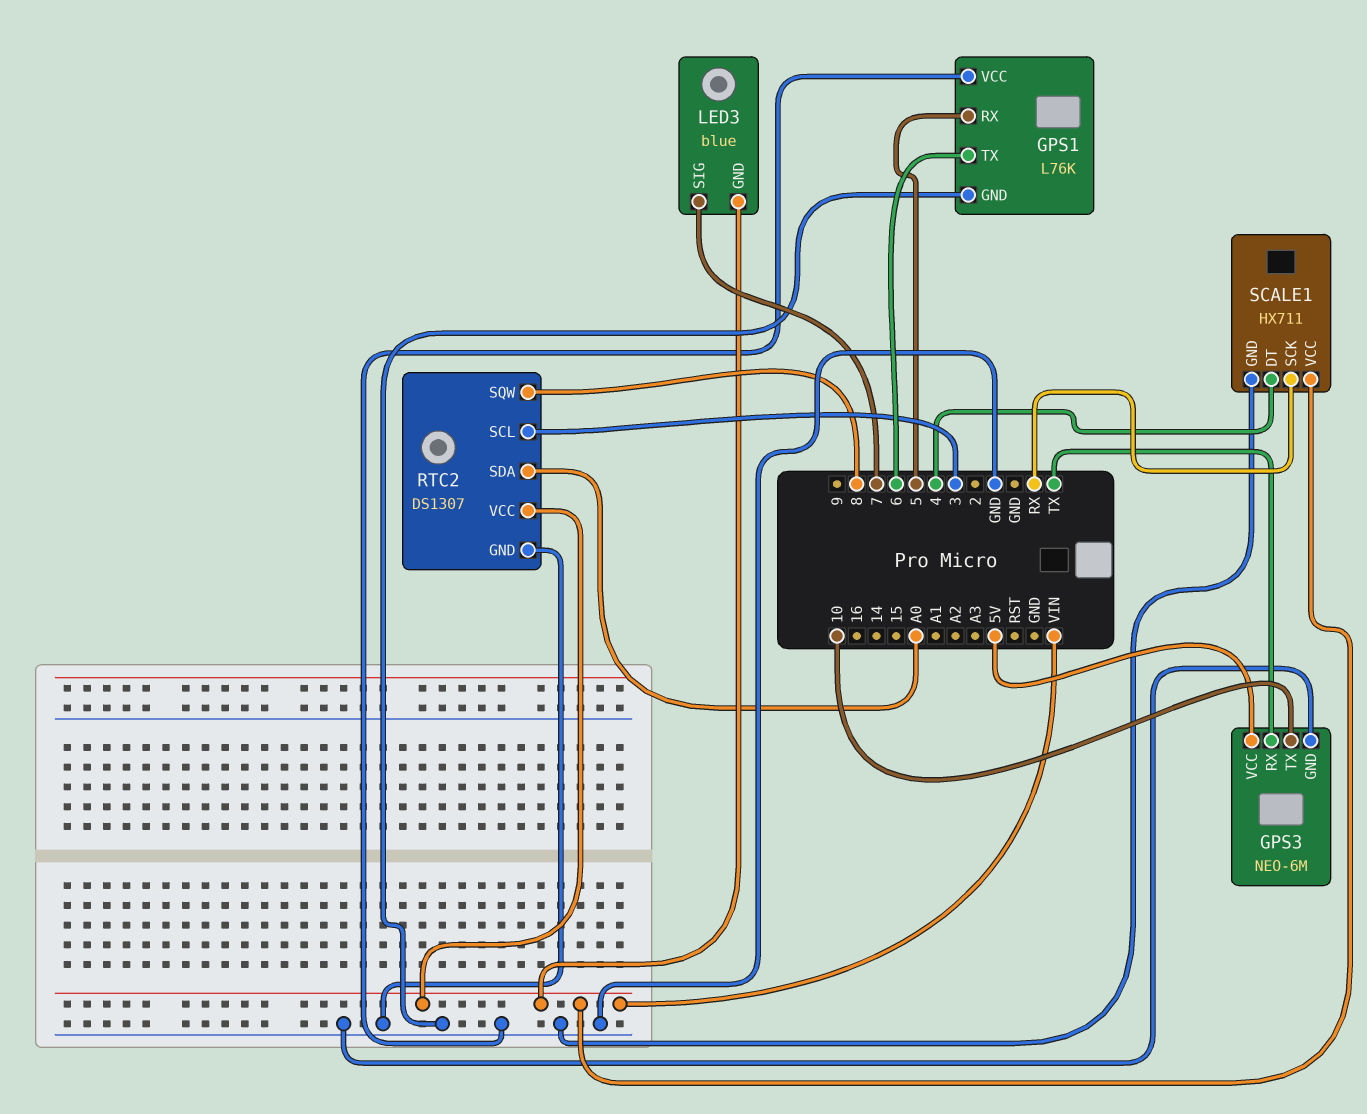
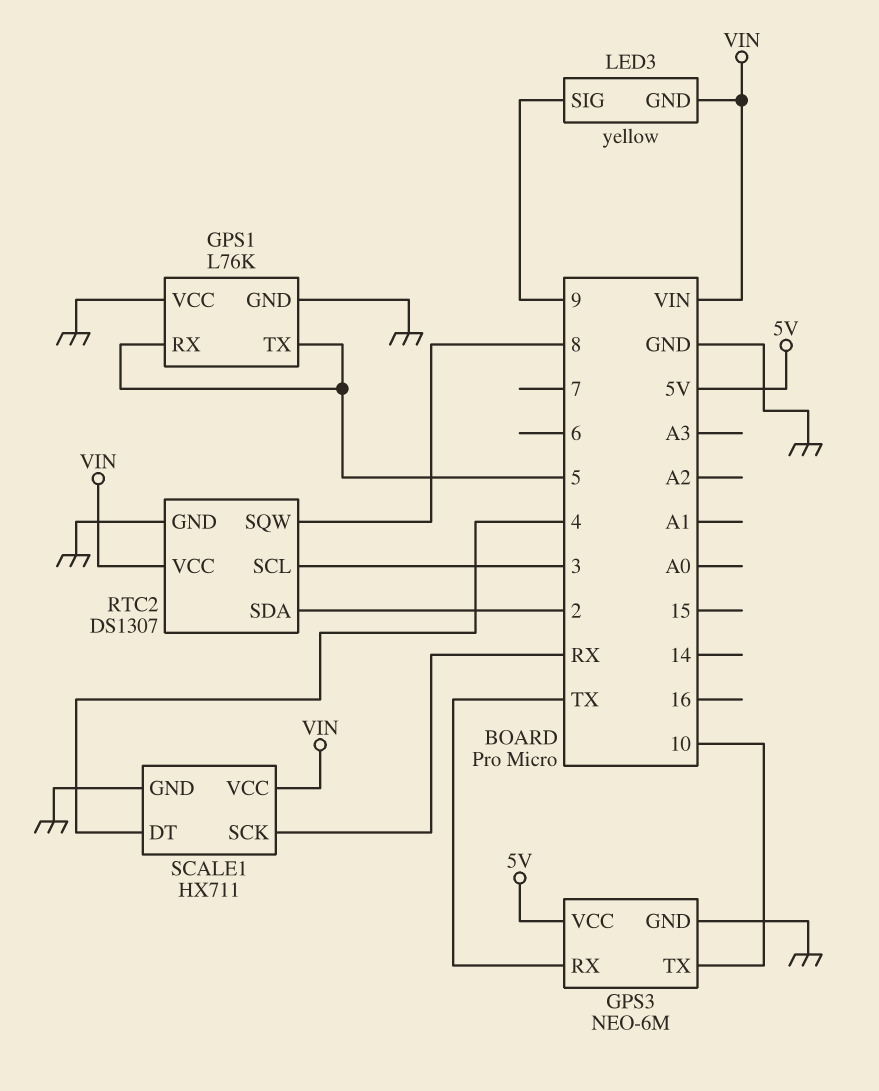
GPS1 pin TX: 6 -> 5
LED3: blue -> yellow
LED3 pin SIG: 7 -> 9
RTC2 pin SDA: A0 -> 2

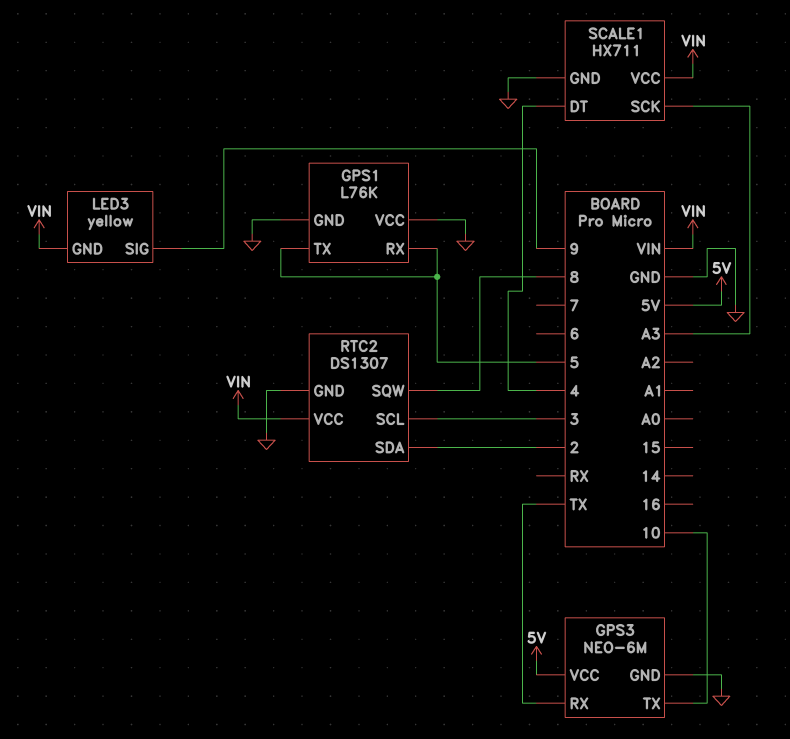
SCALE1 pin SCK: RX -> A3

